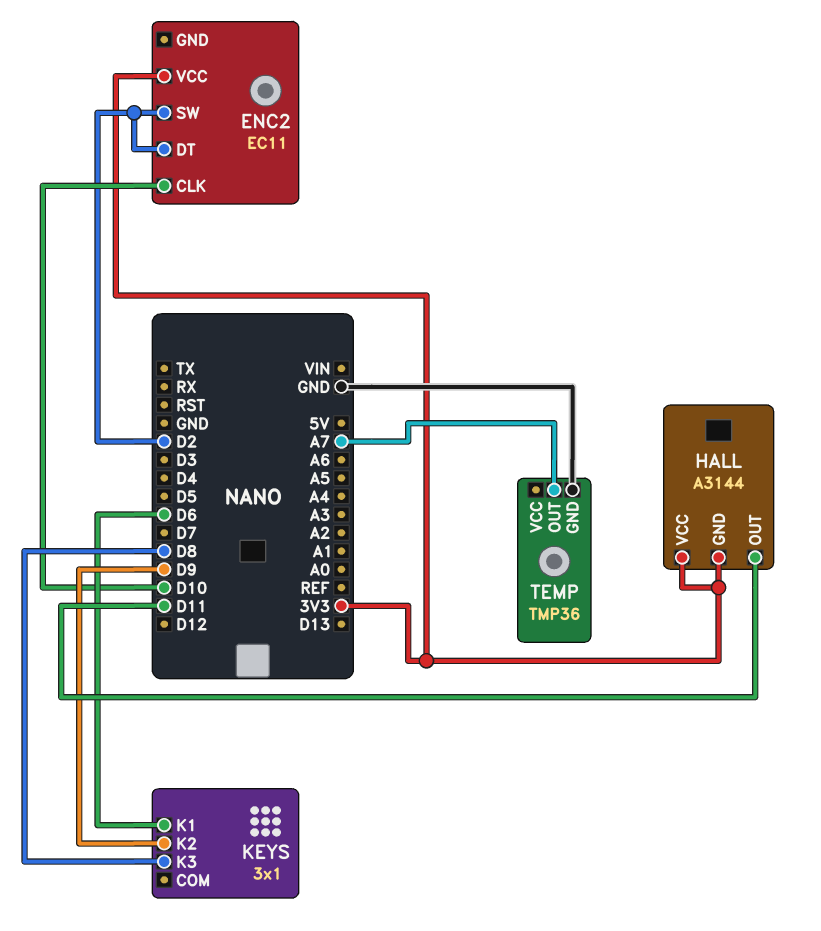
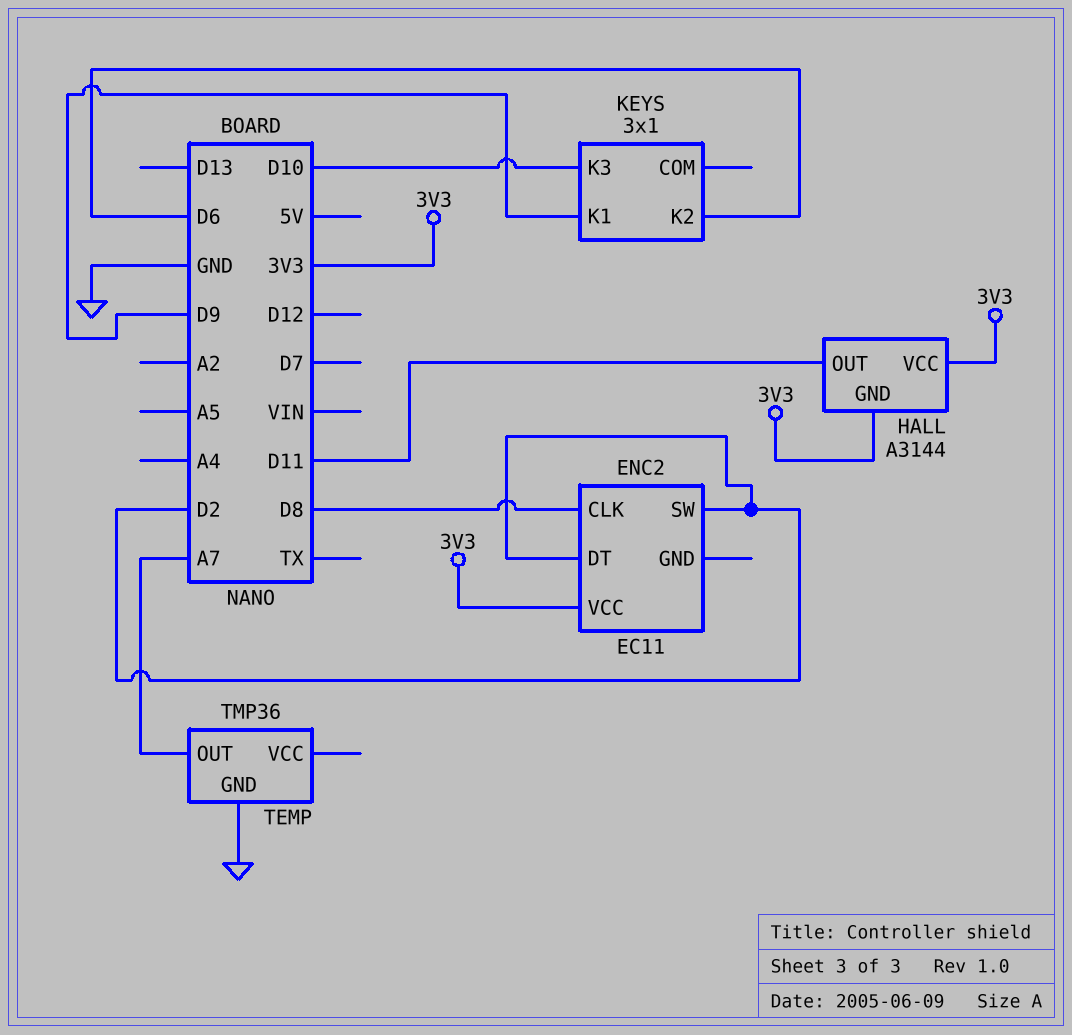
ENC2 pin CLK: D10 -> D8
KEYS pin K1: D6 -> D9
KEYS pin K2: D9 -> D6
KEYS pin K3: D8 -> D10

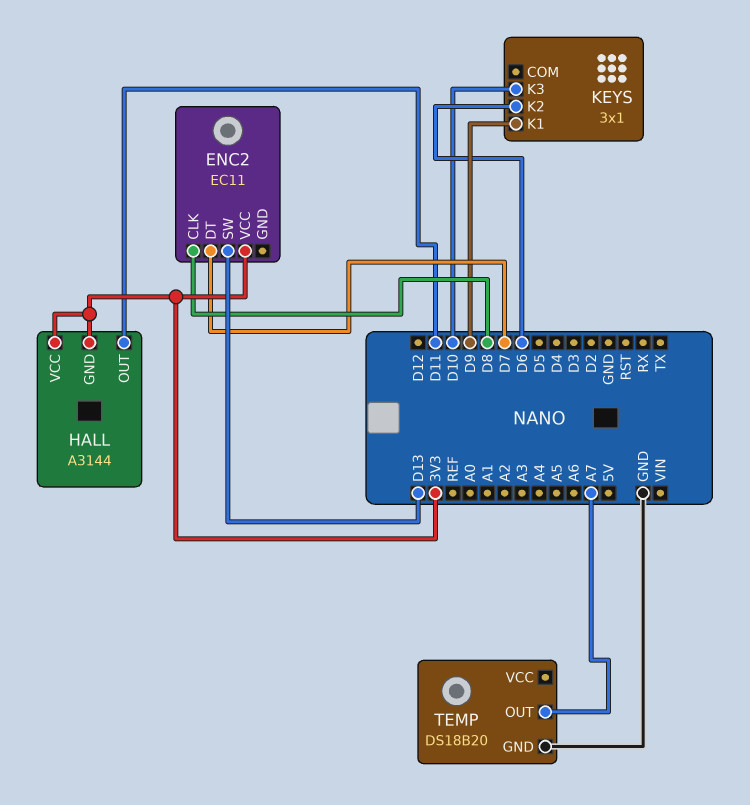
ENC2 pin DT: D2 -> D7
ENC2 pin SW: D2 -> D13
TEMP: TMP36 -> DS18B20

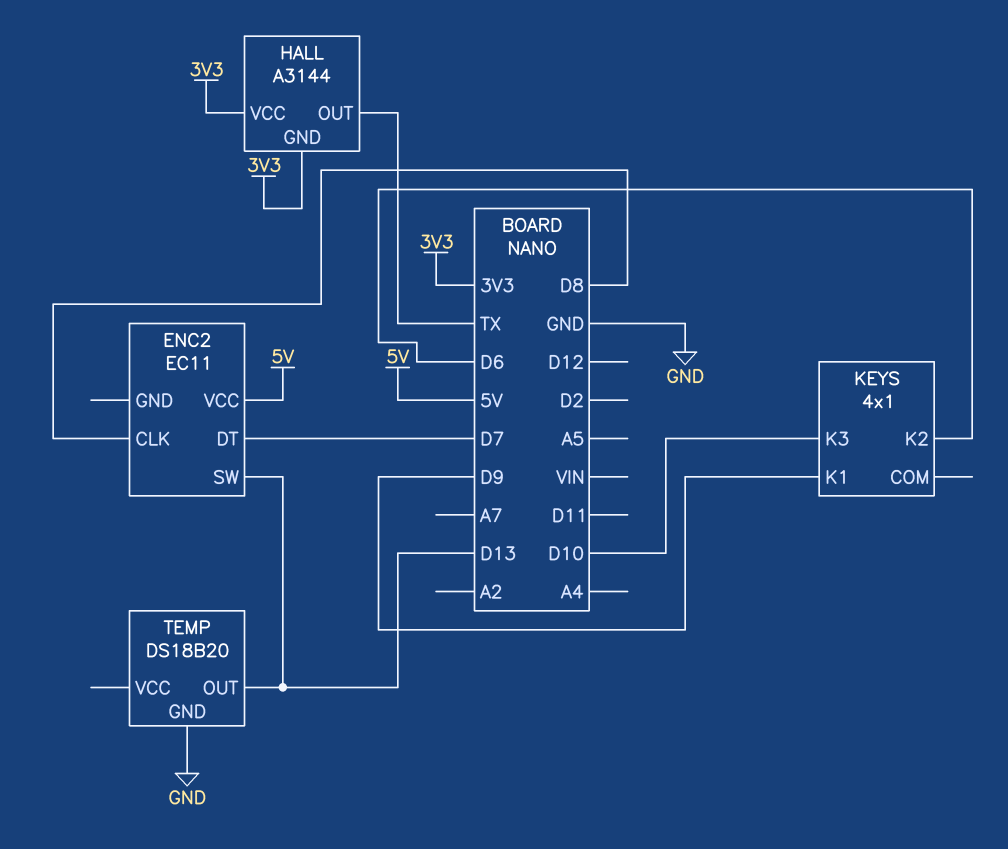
ENC2 pin VCC: 3V3 -> 5V
HALL pin OUT: D11 -> TX
KEYS: 3x1 -> 4x1
TEMP pin OUT: A7 -> D13

